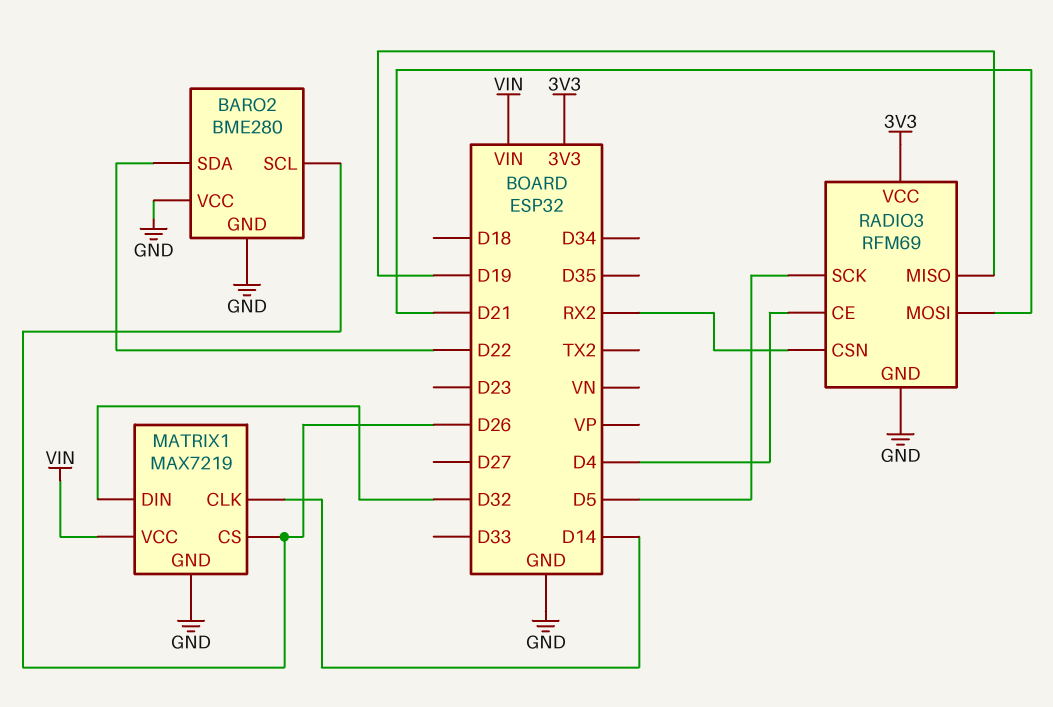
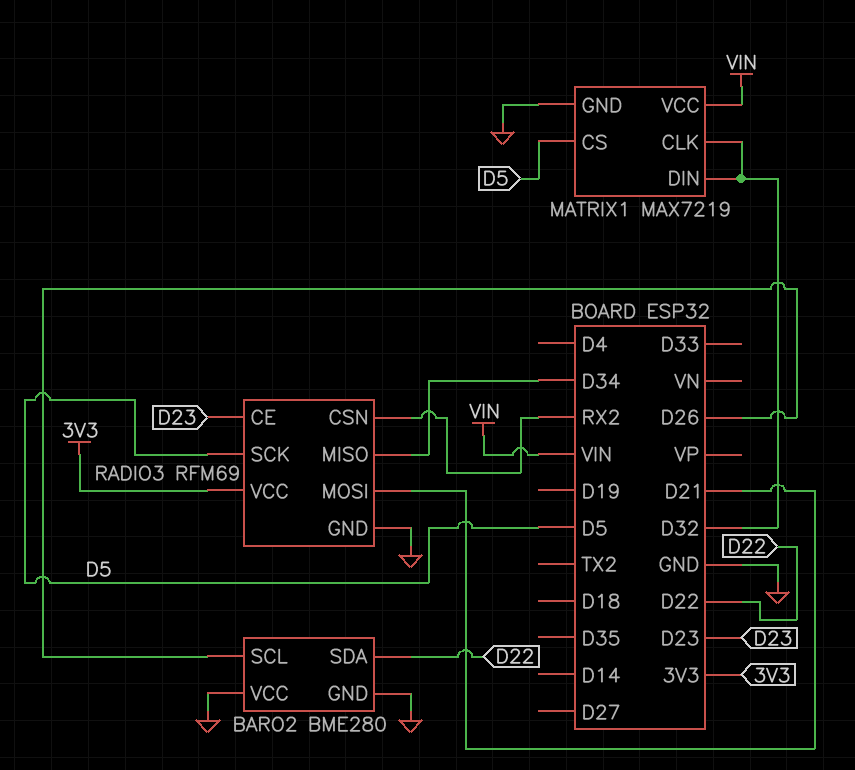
MATRIX1 pin CLK: D14 -> D32
MATRIX1 pin CS: D26 -> D5
RADIO3 pin CE: D4 -> D23
RADIO3 pin MISO: D19 -> D34

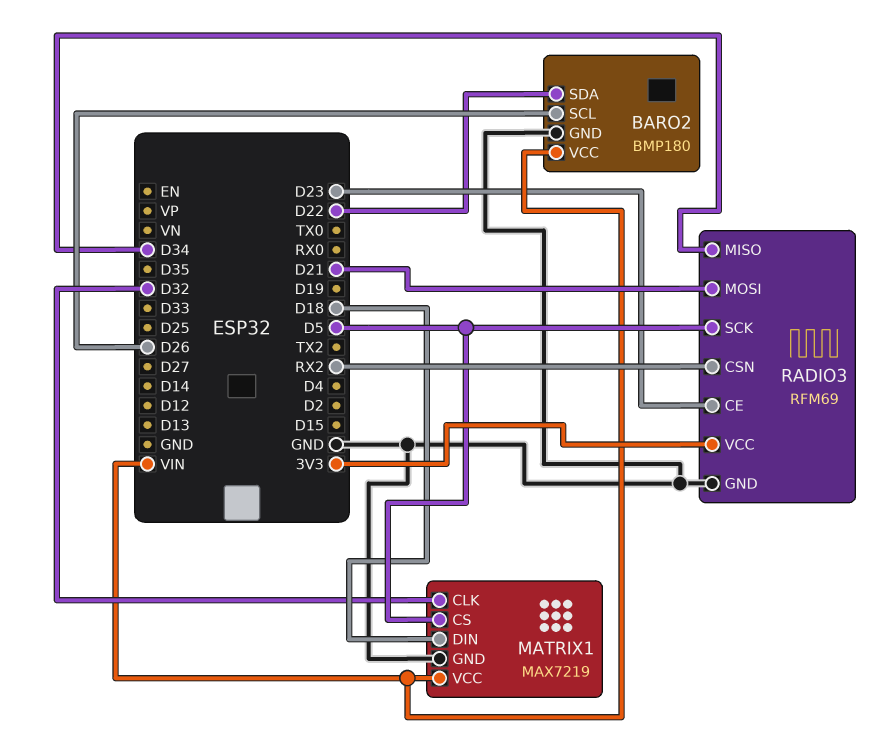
BARO2: BME280 -> BMP180
BARO2 pin VCC: GND -> VIN
MATRIX1 pin DIN: D32 -> D18

